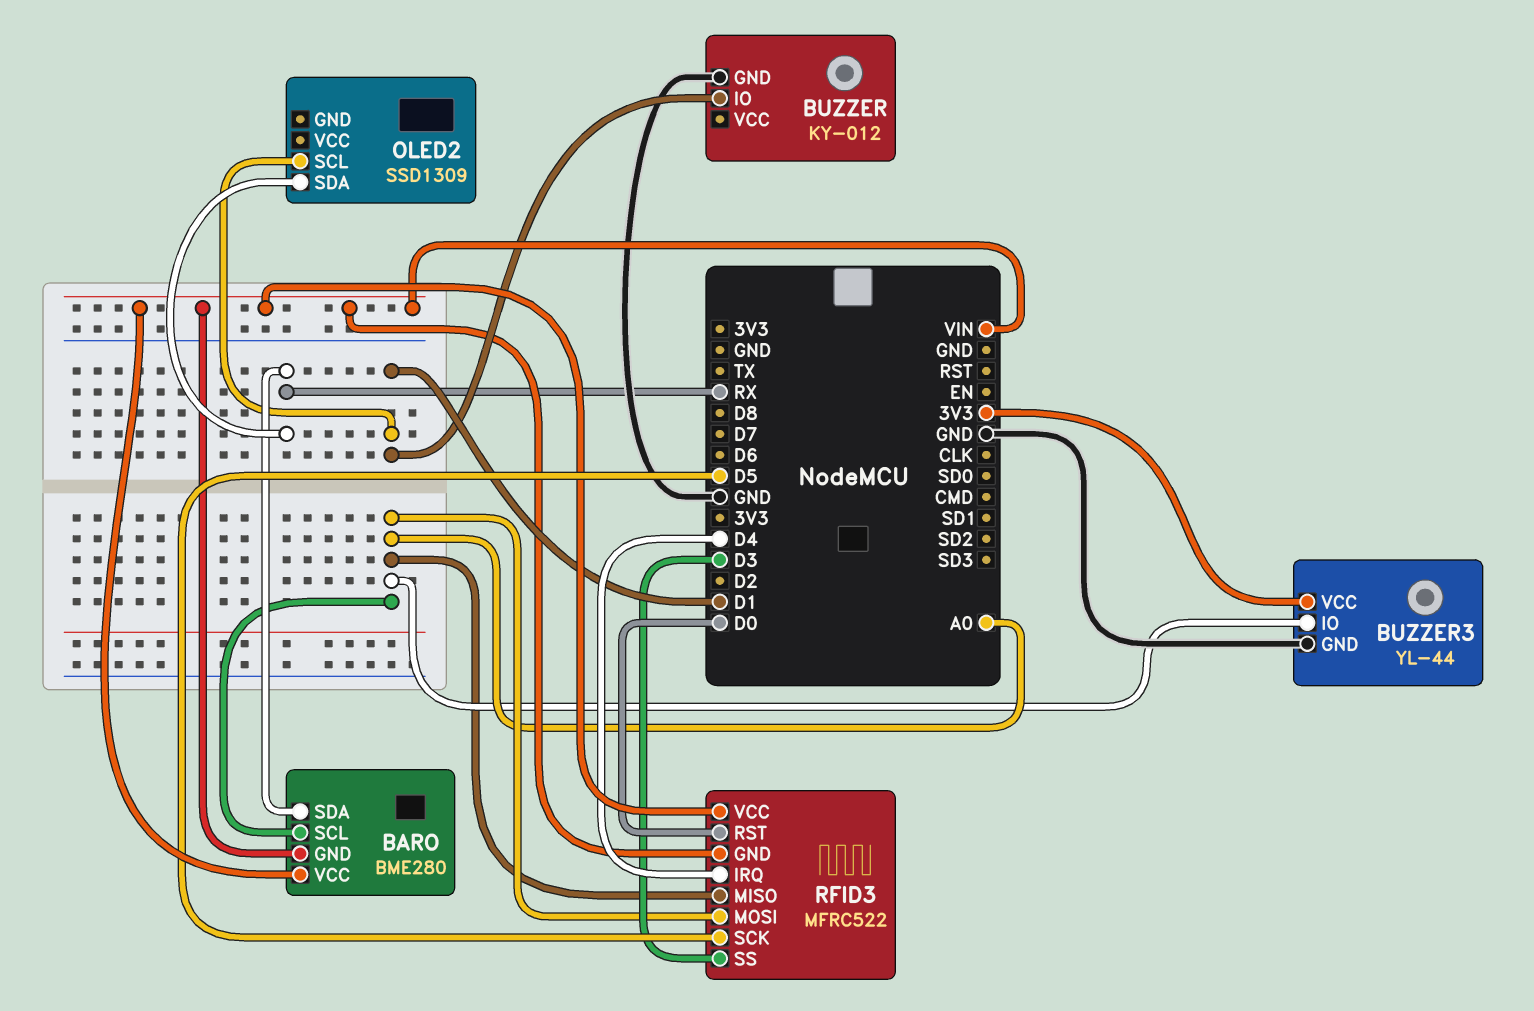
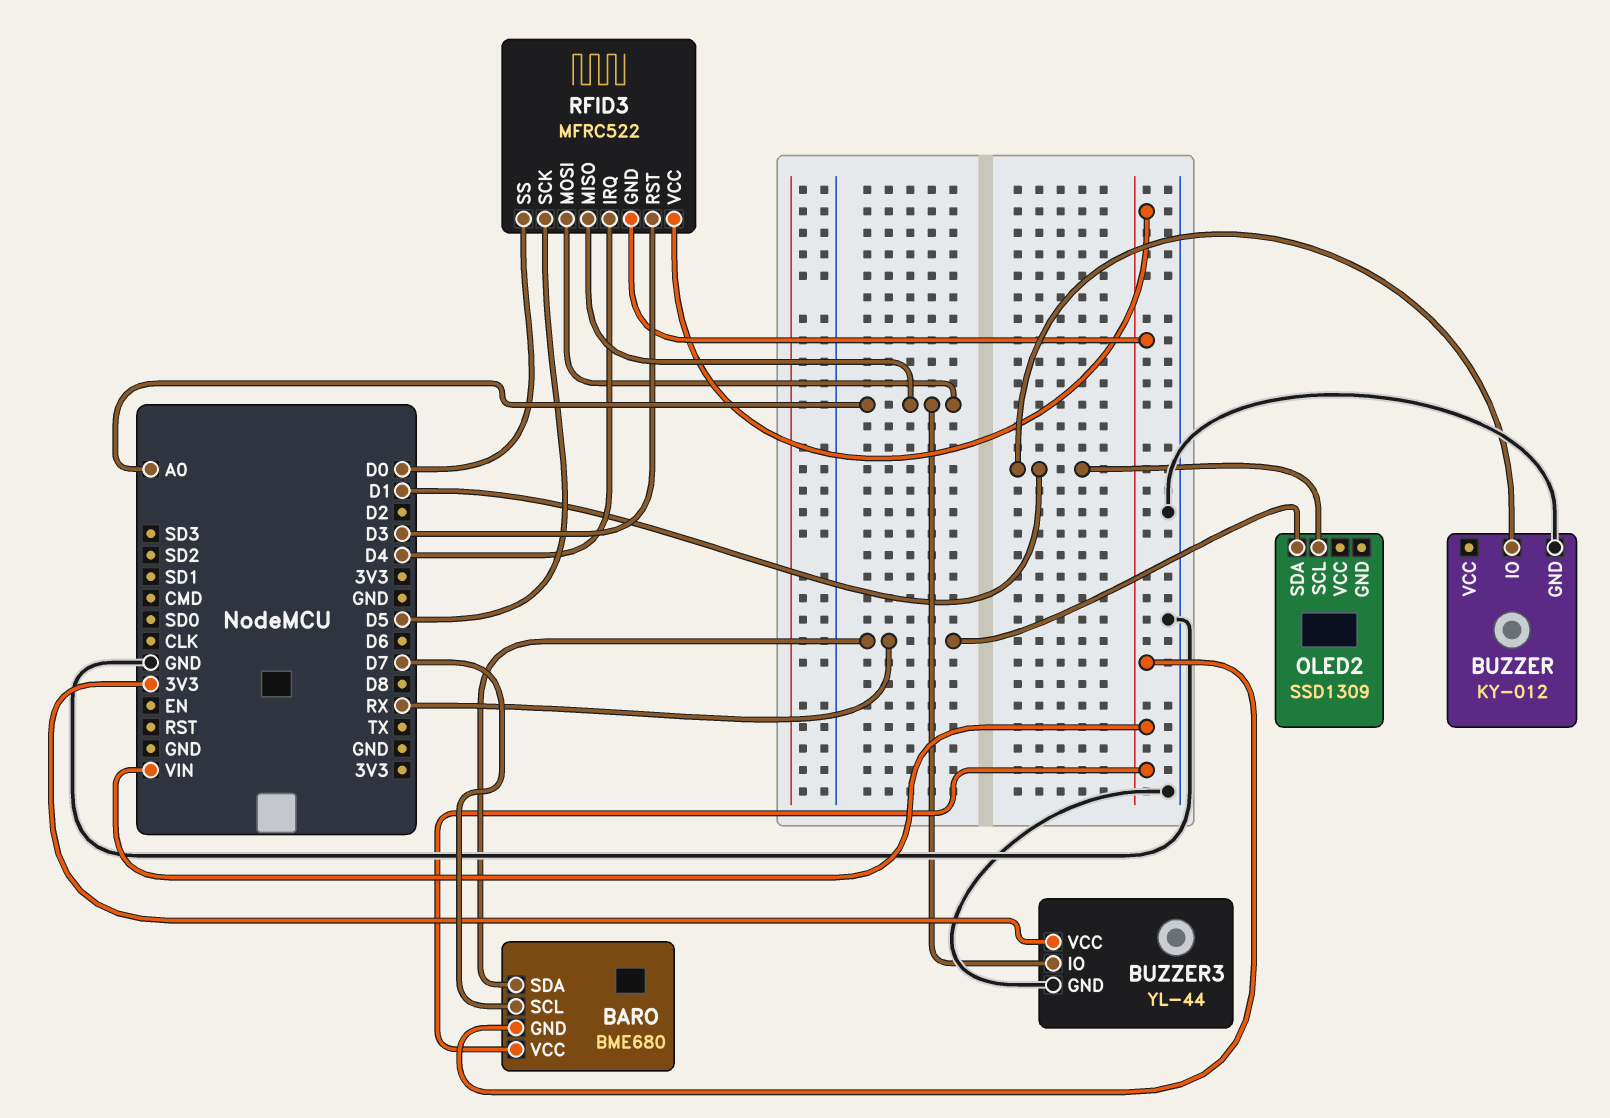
BARO: BME280 -> BME680
BARO pin SCL: A0 -> D7
RFID3 pin RST: D0 -> D3
RFID3 pin SS: D3 -> D0

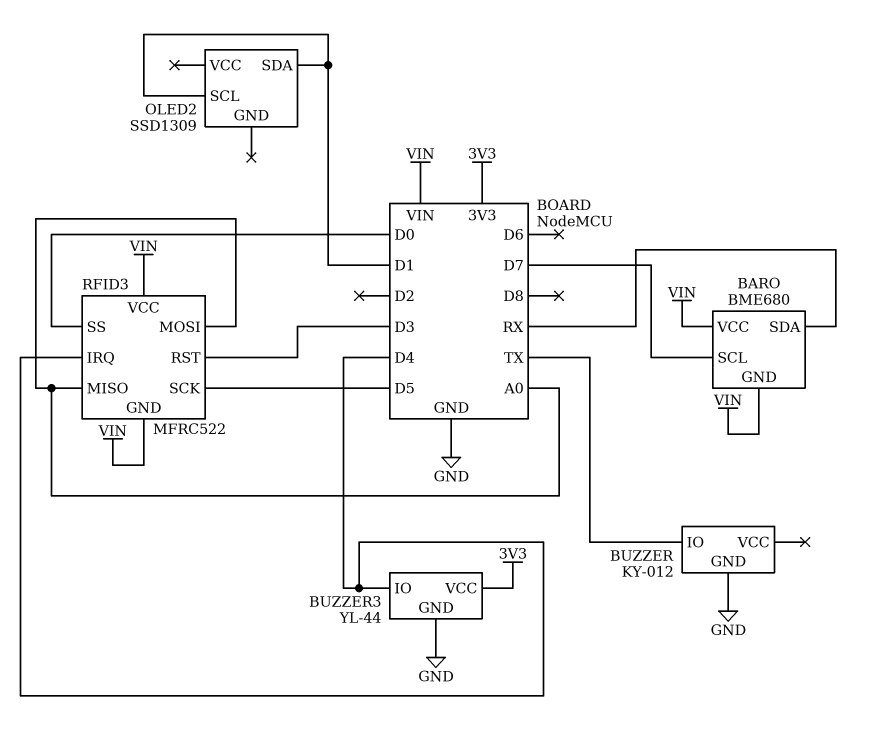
BUZZER pin IO: D1 -> TX
BUZZER3 pin IO: A0 -> D4
OLED2 pin SDA: RX -> D1

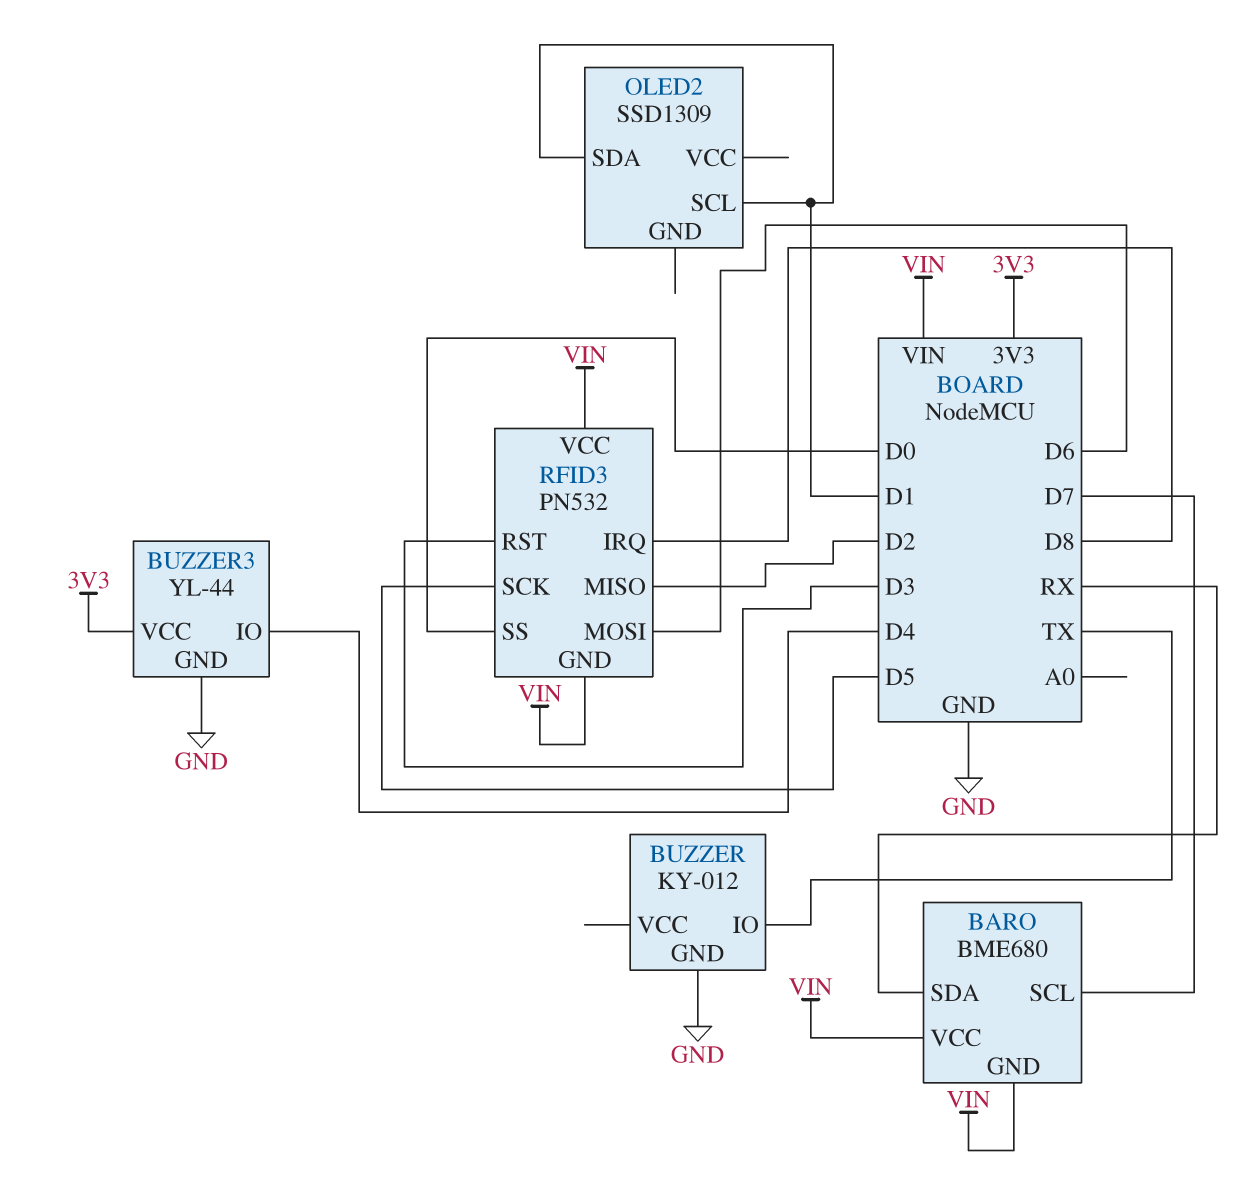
RFID3: MFRC522 -> PN532
RFID3 pin IRQ: D4 -> D8
RFID3 pin MISO: A0 -> D2
RFID3 pin MOSI: A0 -> D6

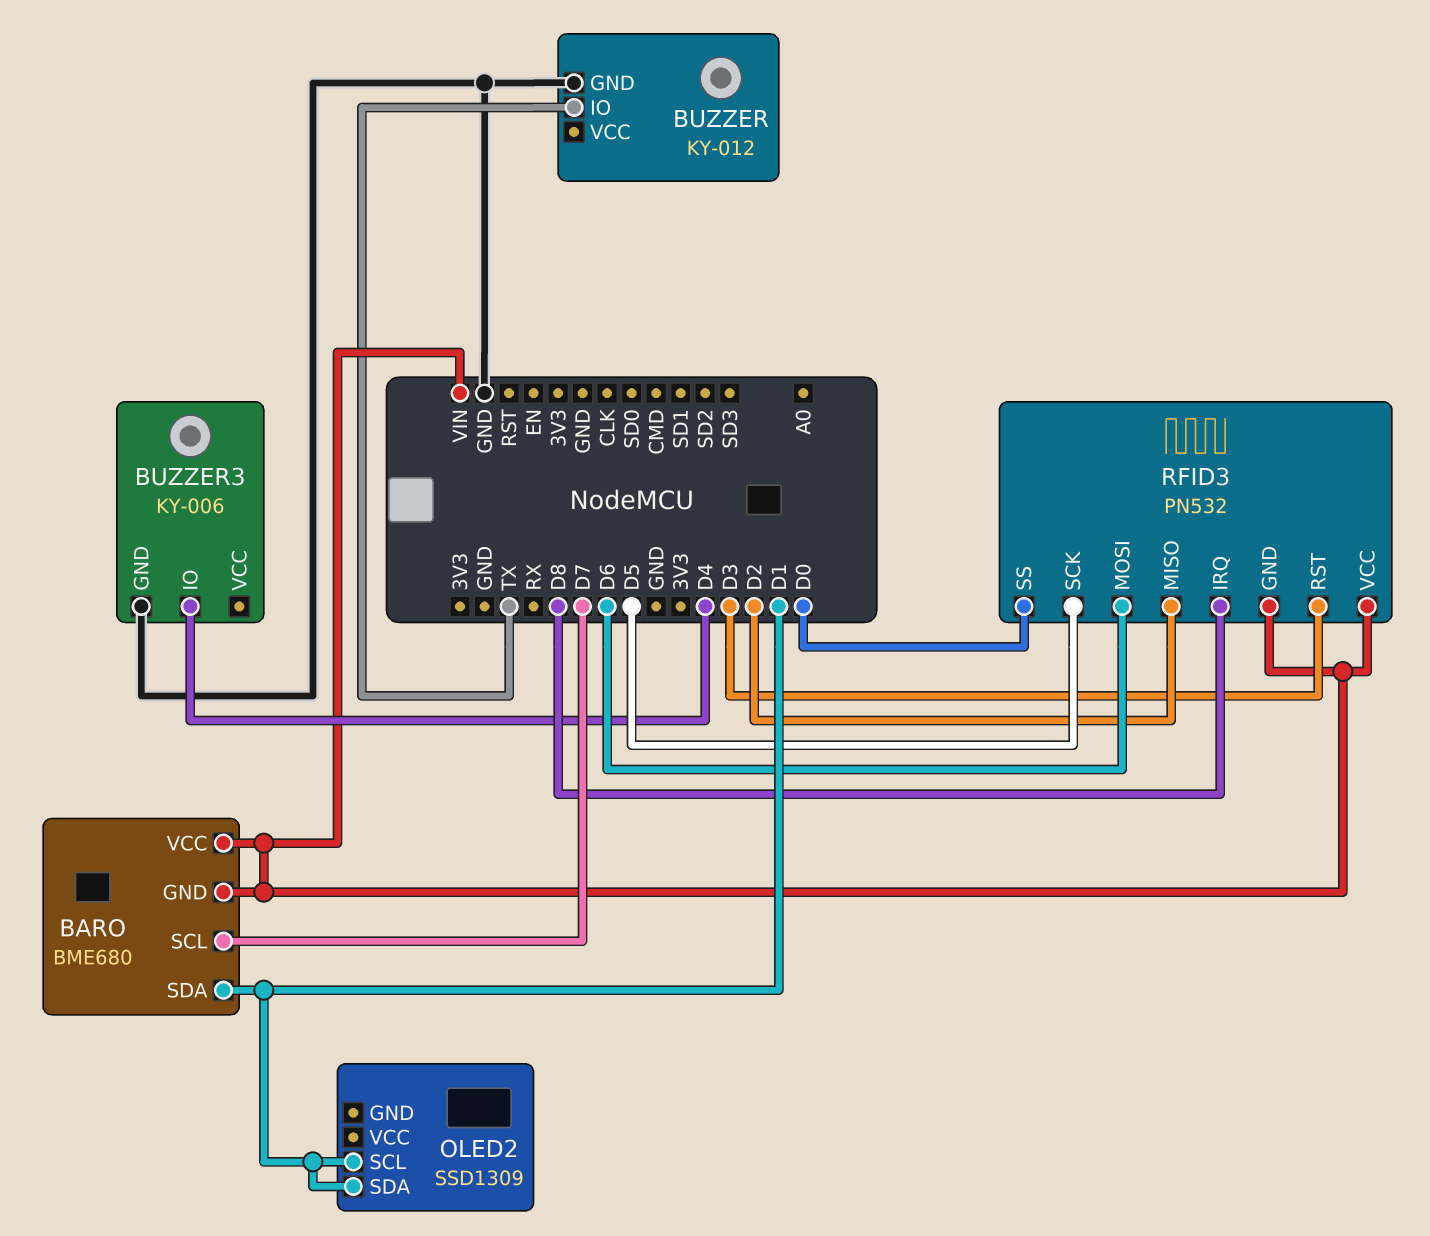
BARO pin SDA: RX -> D1
BUZZER3: YL-44 -> KY-006
BUZZER3 pin VCC: 3V3 -> none

